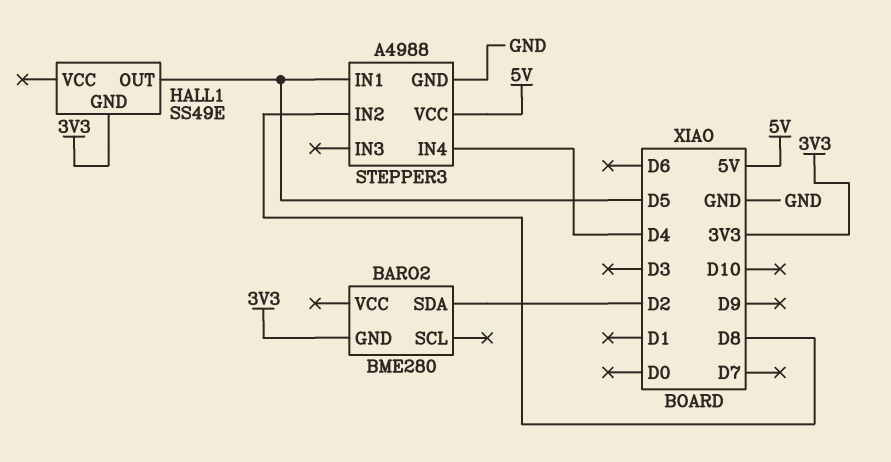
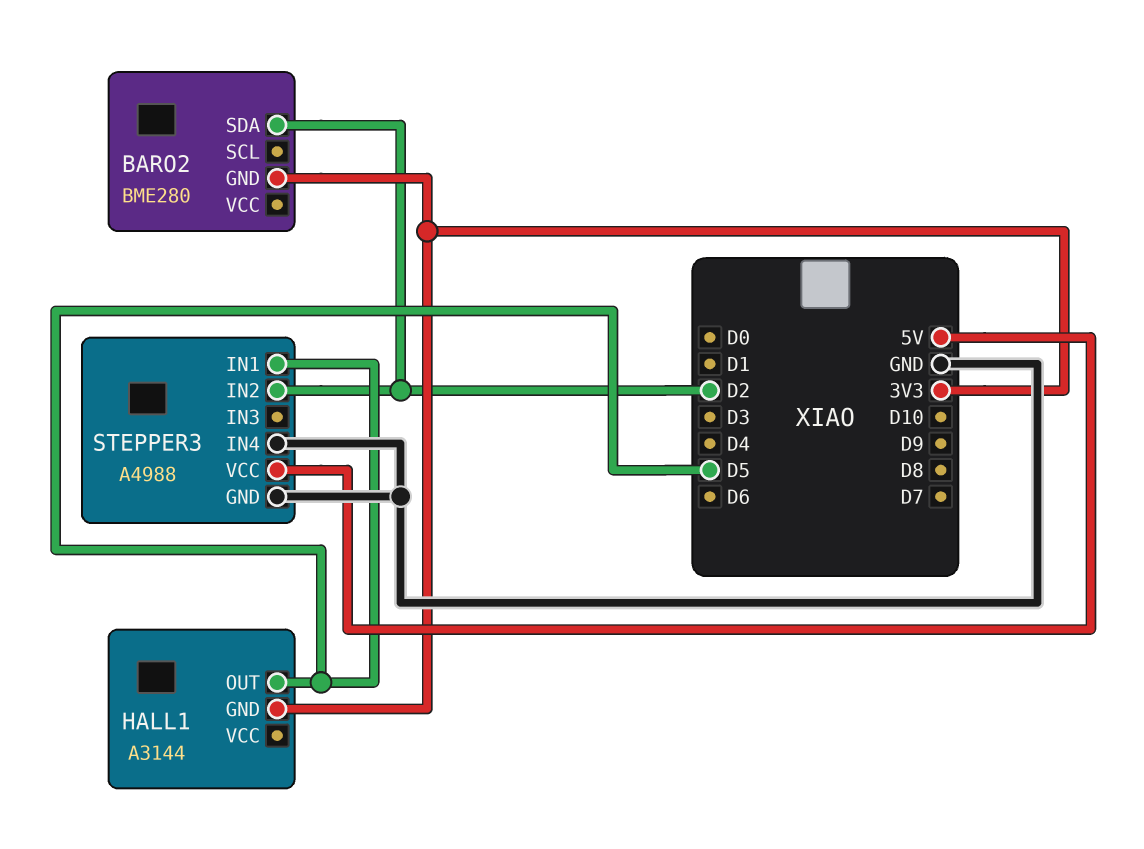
HALL1: SS49E -> A3144
STEPPER3 pin IN2: D8 -> D2
STEPPER3 pin IN4: D4 -> GND

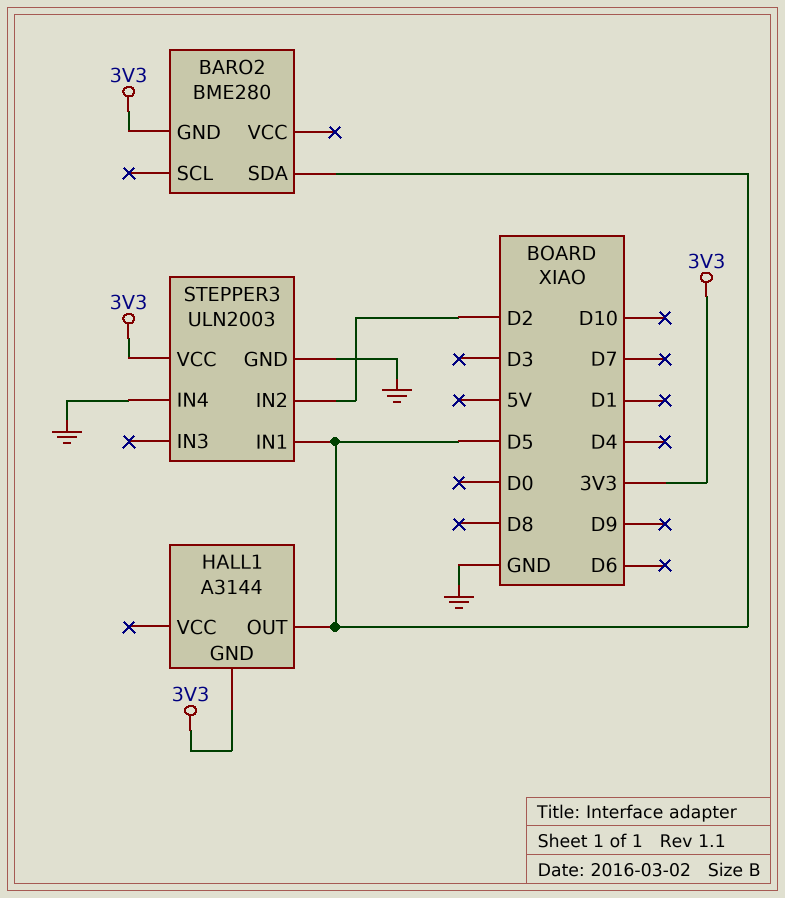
BARO2 pin SDA: D2 -> D5
STEPPER3: A4988 -> ULN2003
STEPPER3 pin VCC: 5V -> 3V3

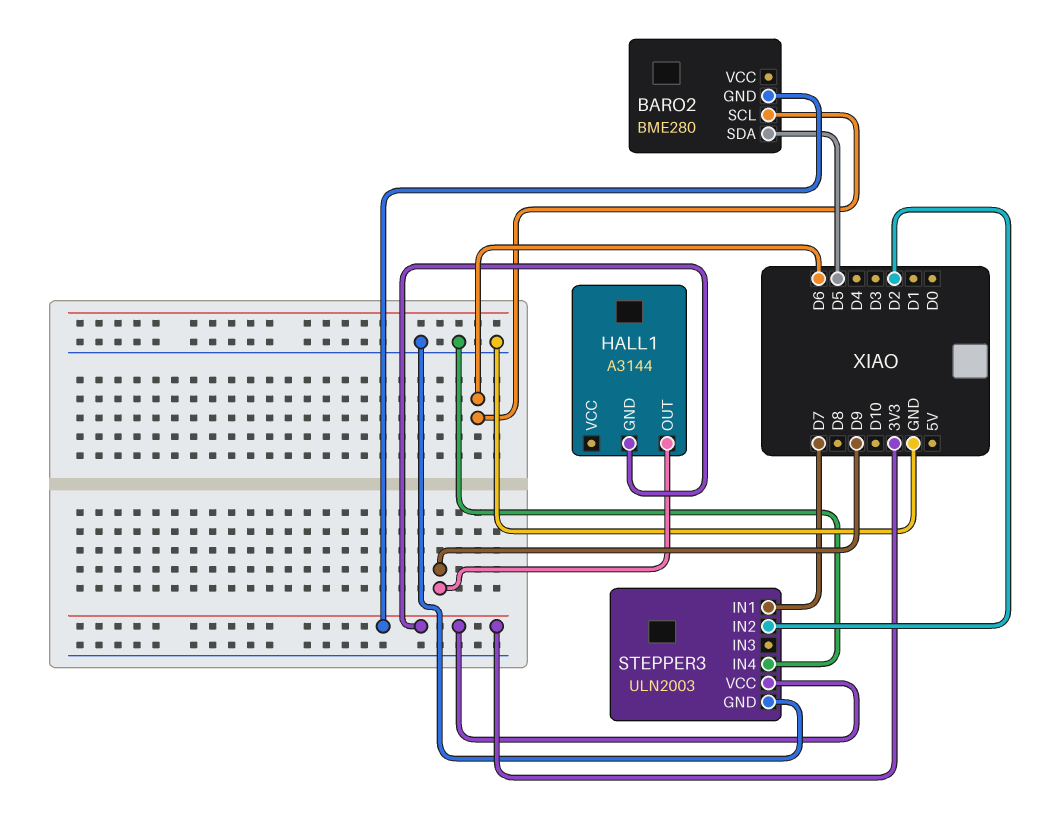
BARO2 pin SCL: none -> D6
HALL1 pin OUT: D5 -> D9
STEPPER3 pin IN1: D5 -> D7

